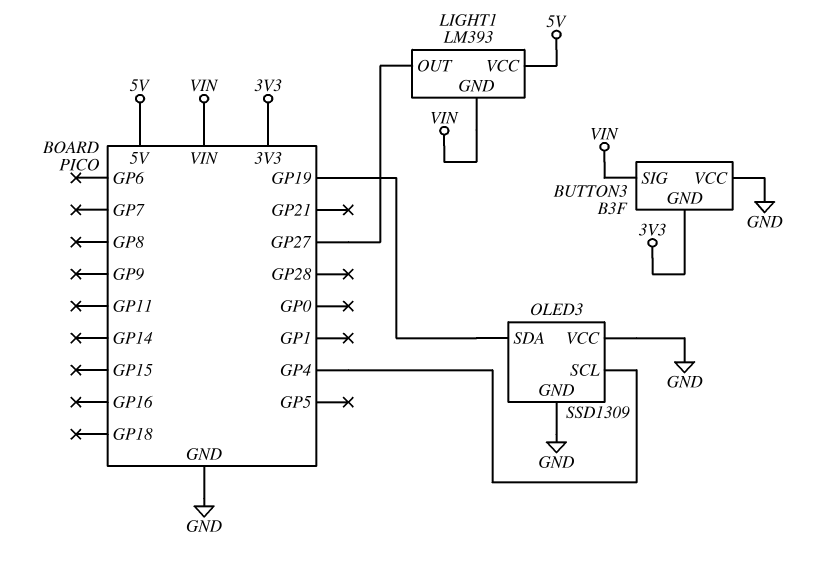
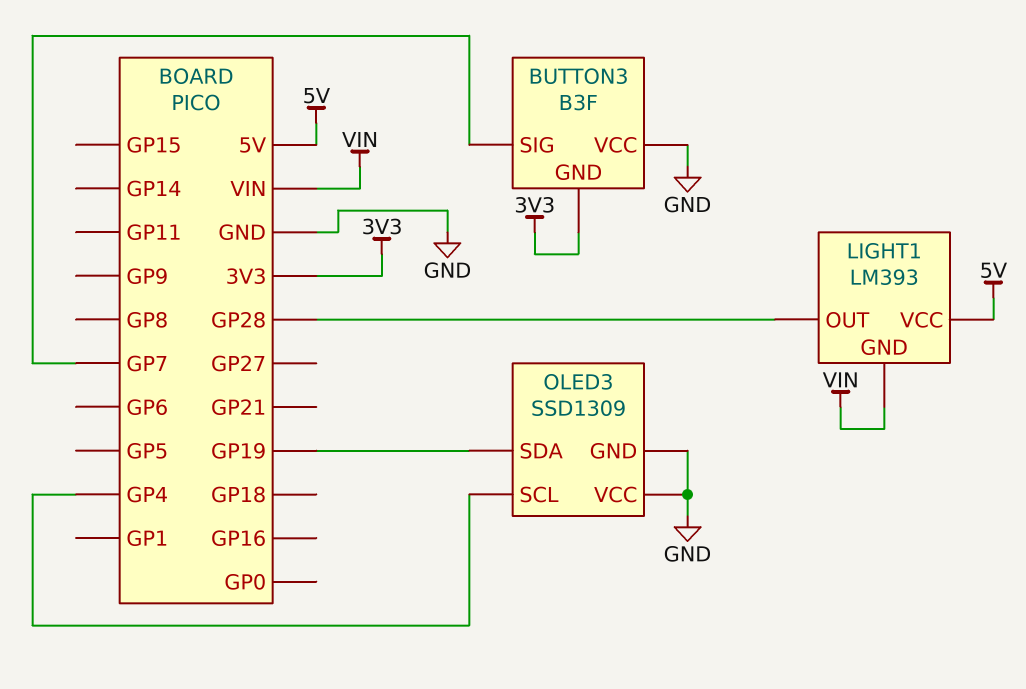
BUTTON3 pin SIG: VIN -> GP7
LIGHT1 pin OUT: GP27 -> GP28

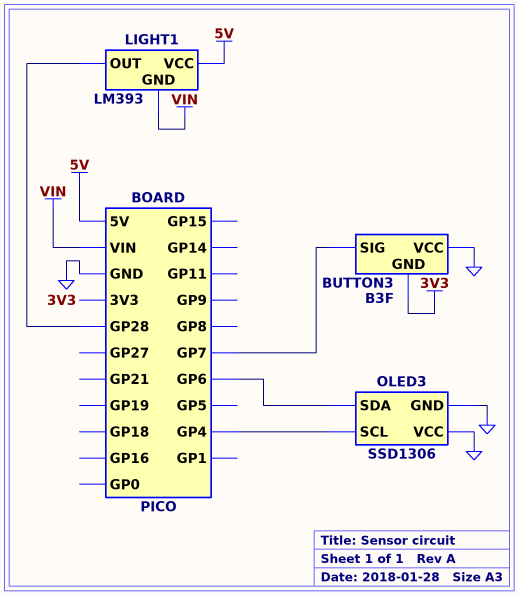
OLED3: SSD1309 -> SSD1306
OLED3 pin SDA: GP19 -> GP6

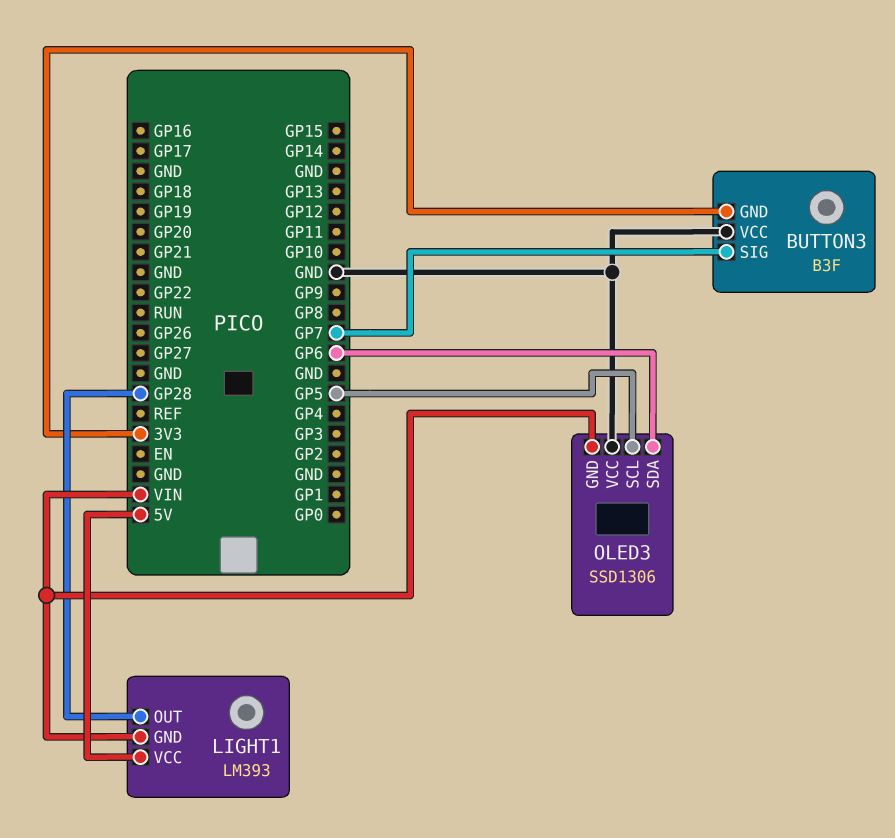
OLED3 pin GND: GND -> VIN
OLED3 pin SCL: GP4 -> GP5

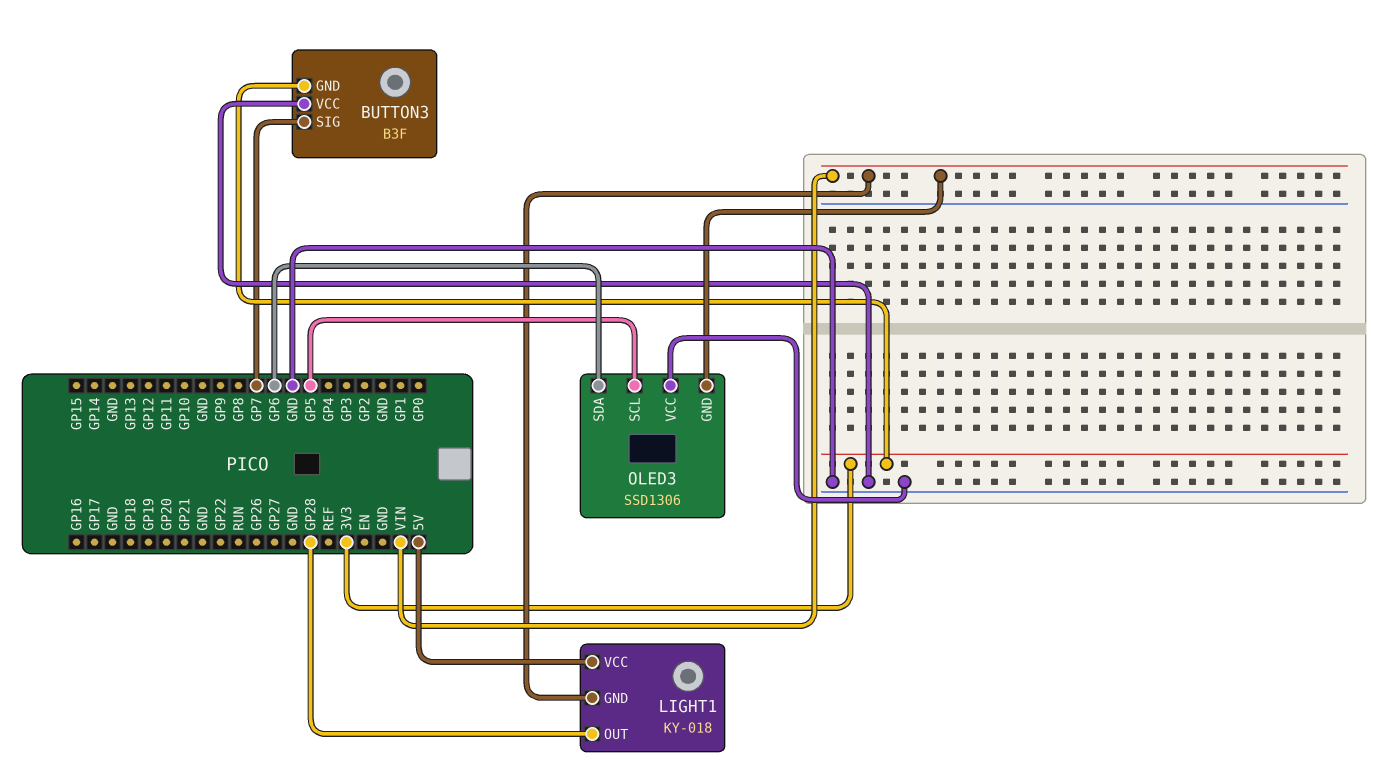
LIGHT1: LM393 -> KY-018

